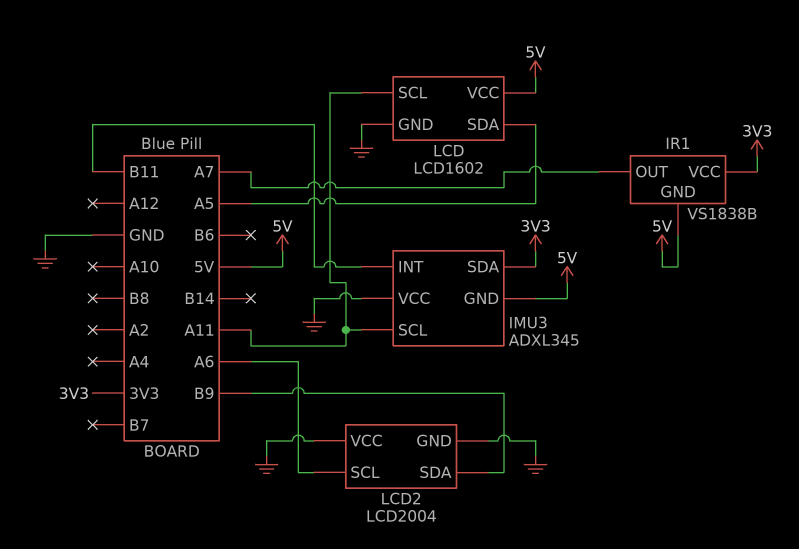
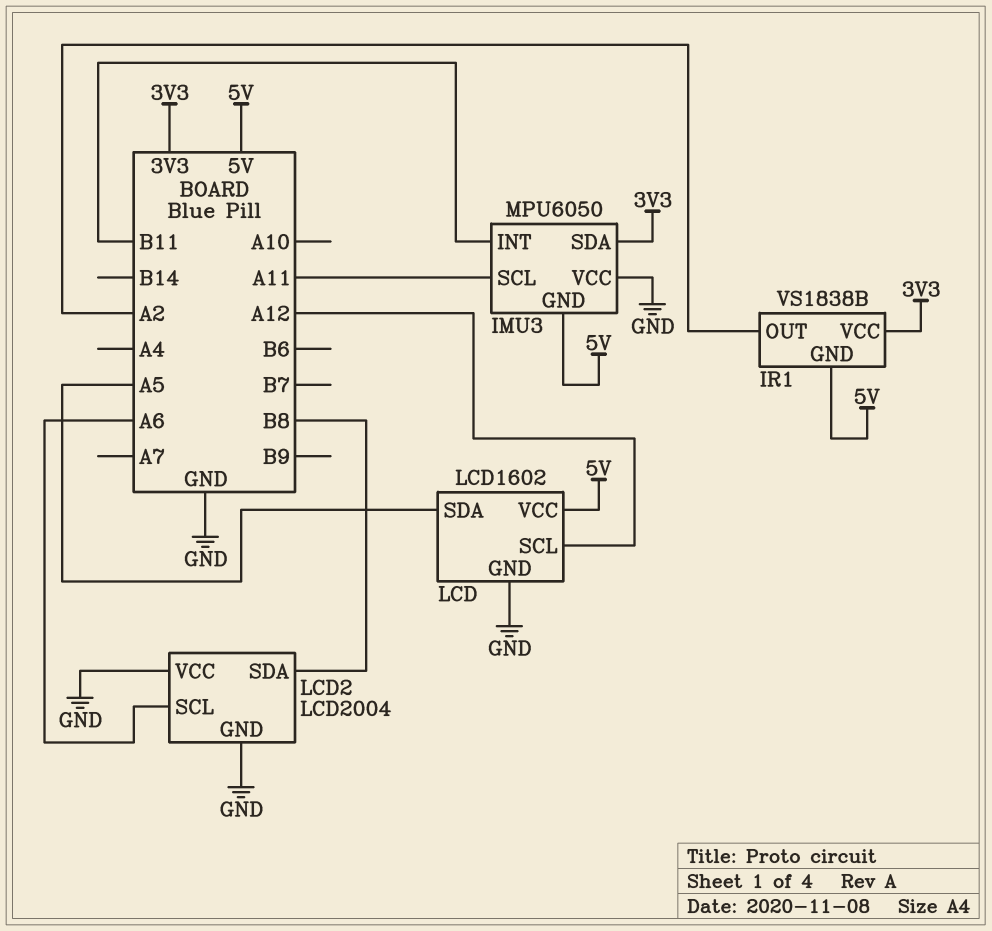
IMU3: ADXL345 -> MPU6050
IR1 pin OUT: A7 -> A2
LCD pin SCL: A11 -> A12
LCD2 pin SDA: B9 -> B8

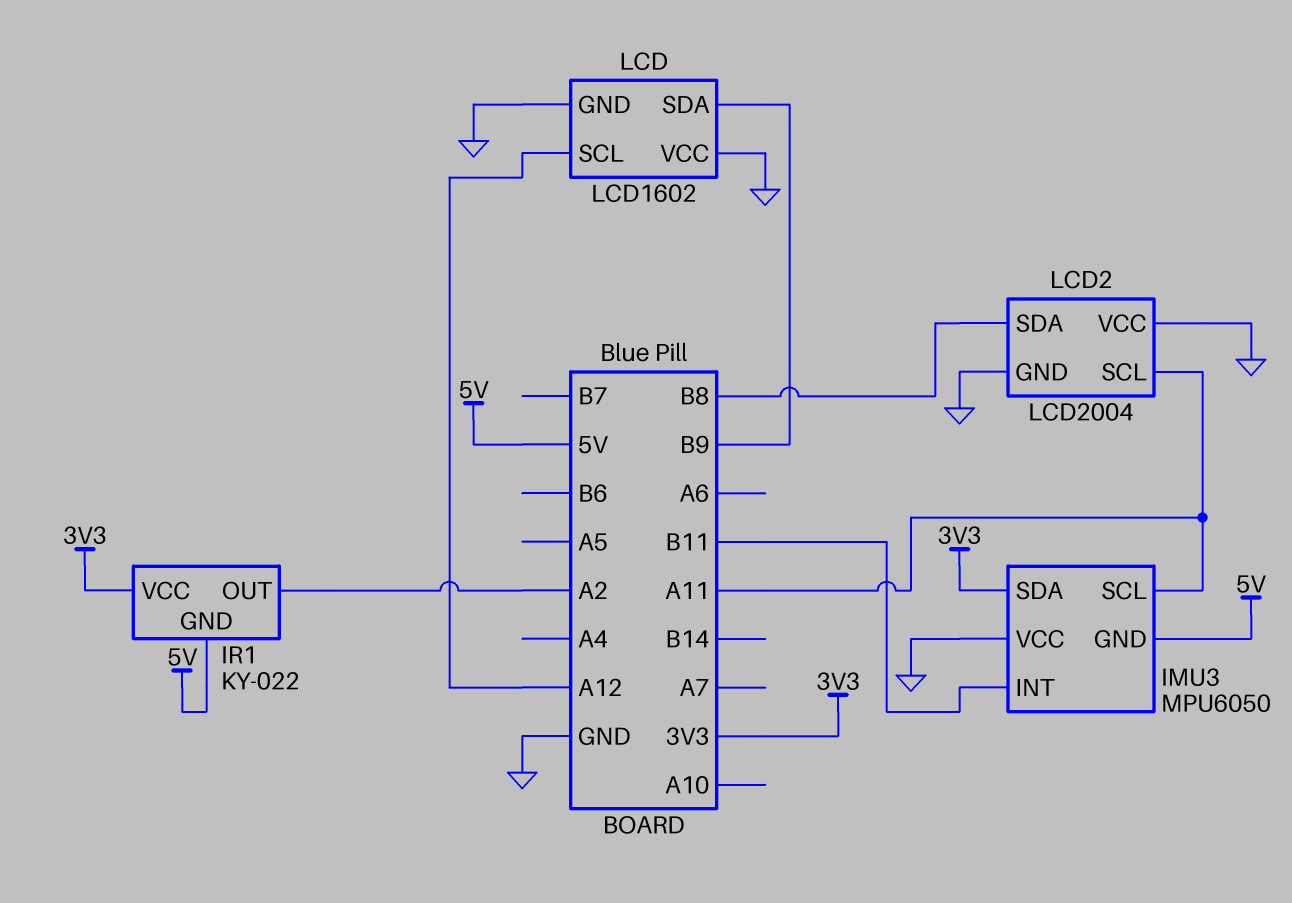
IR1: VS1838B -> KY-022
LCD pin SDA: A5 -> B9
LCD pin VCC: 5V -> GND
LCD2 pin SCL: A6 -> A11

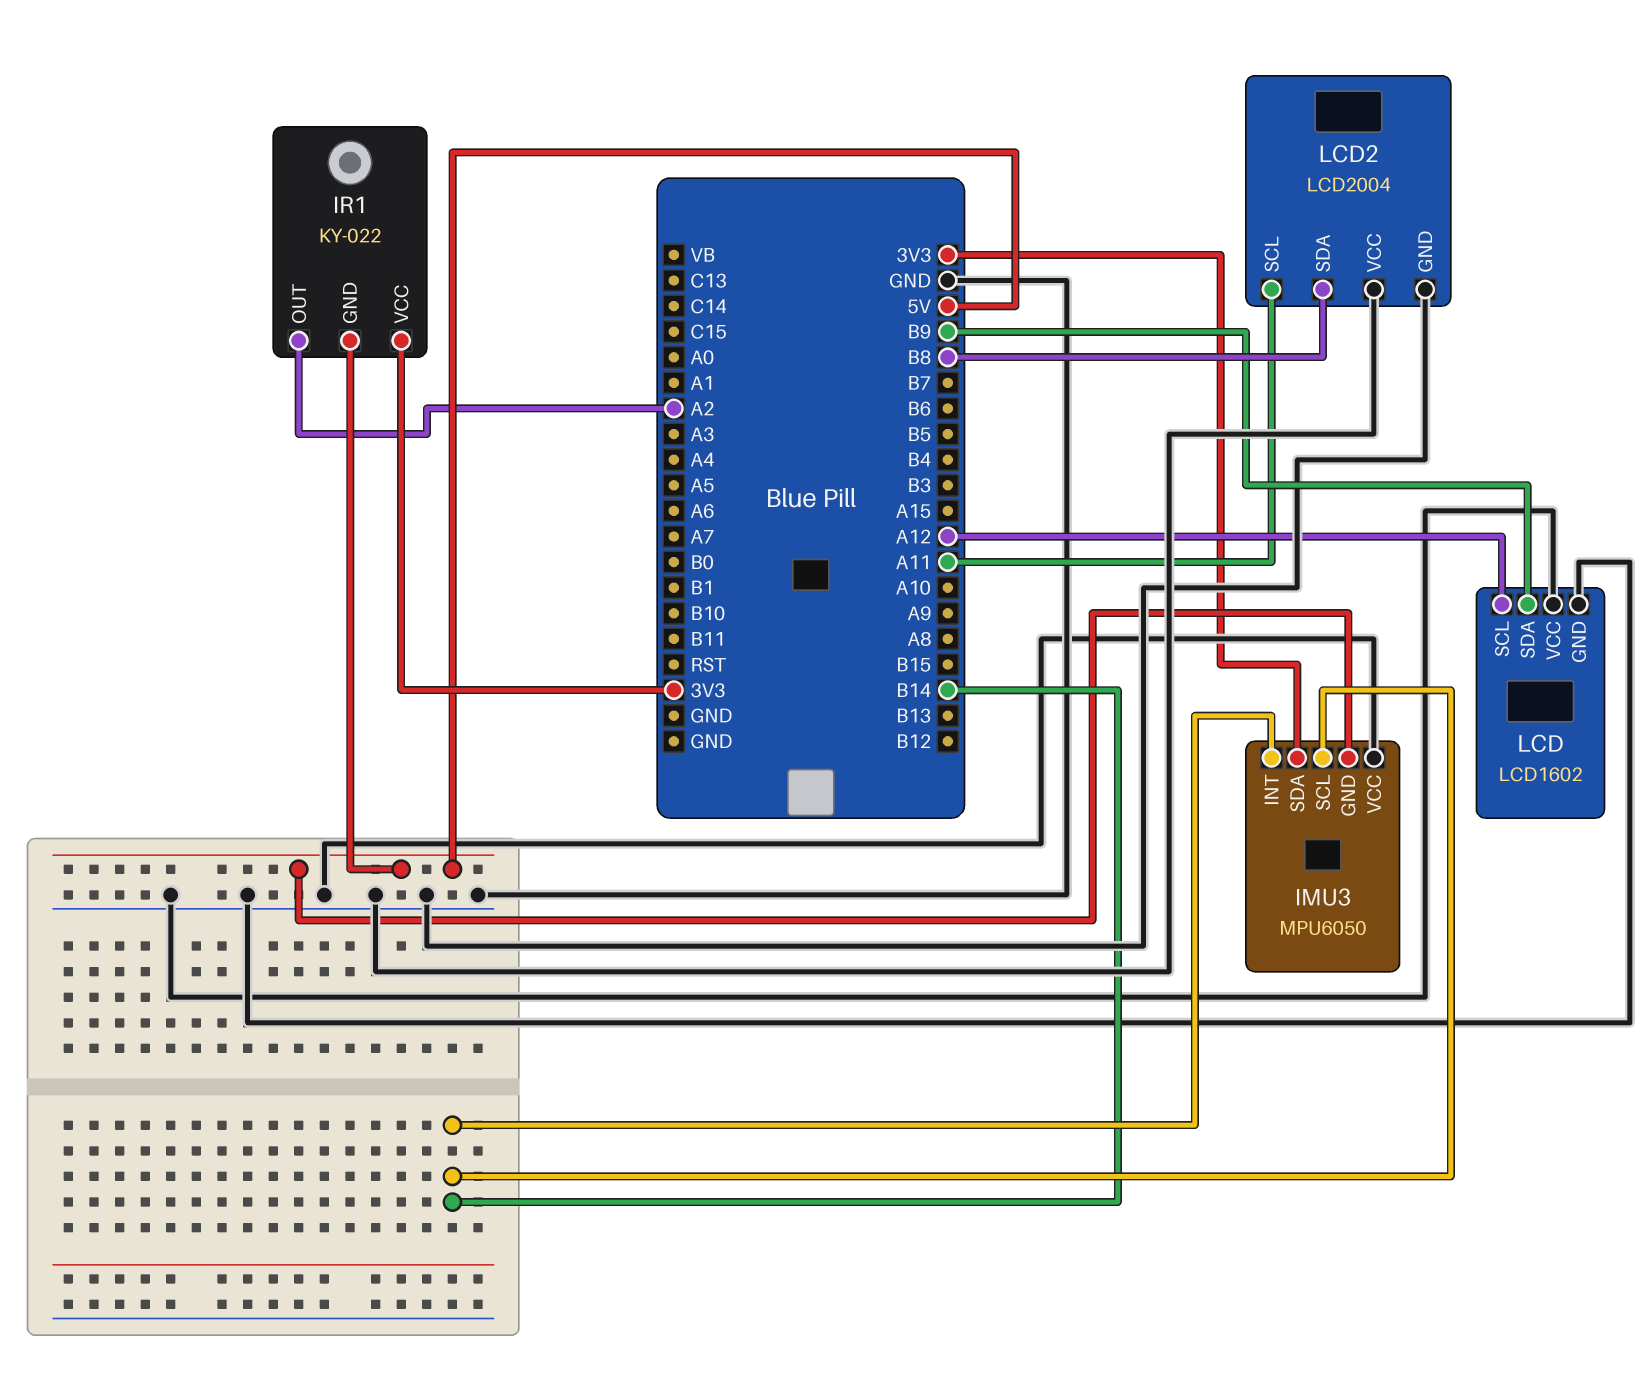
IMU3 pin INT: B11 -> B14
IMU3 pin SCL: A11 -> B14

